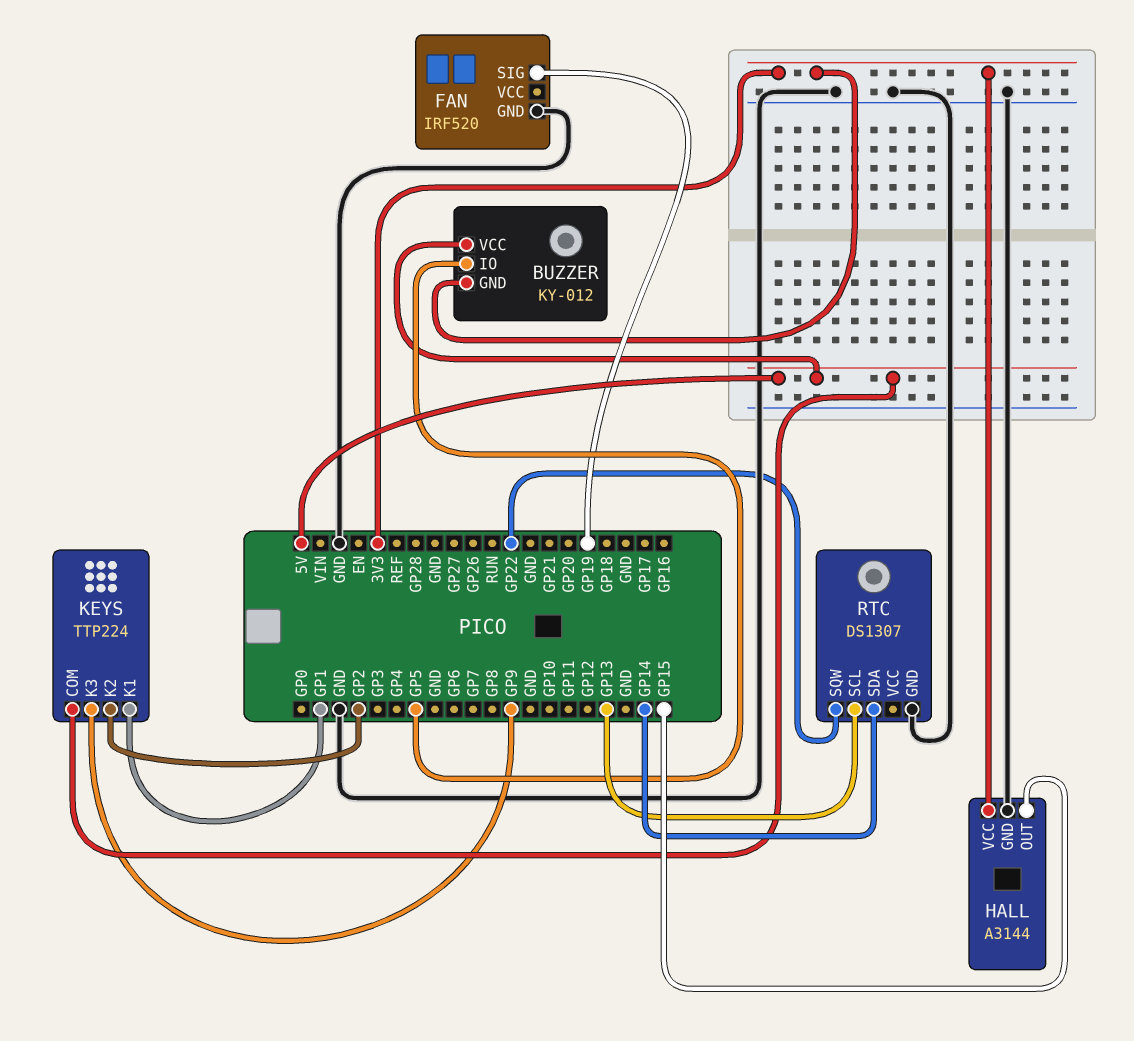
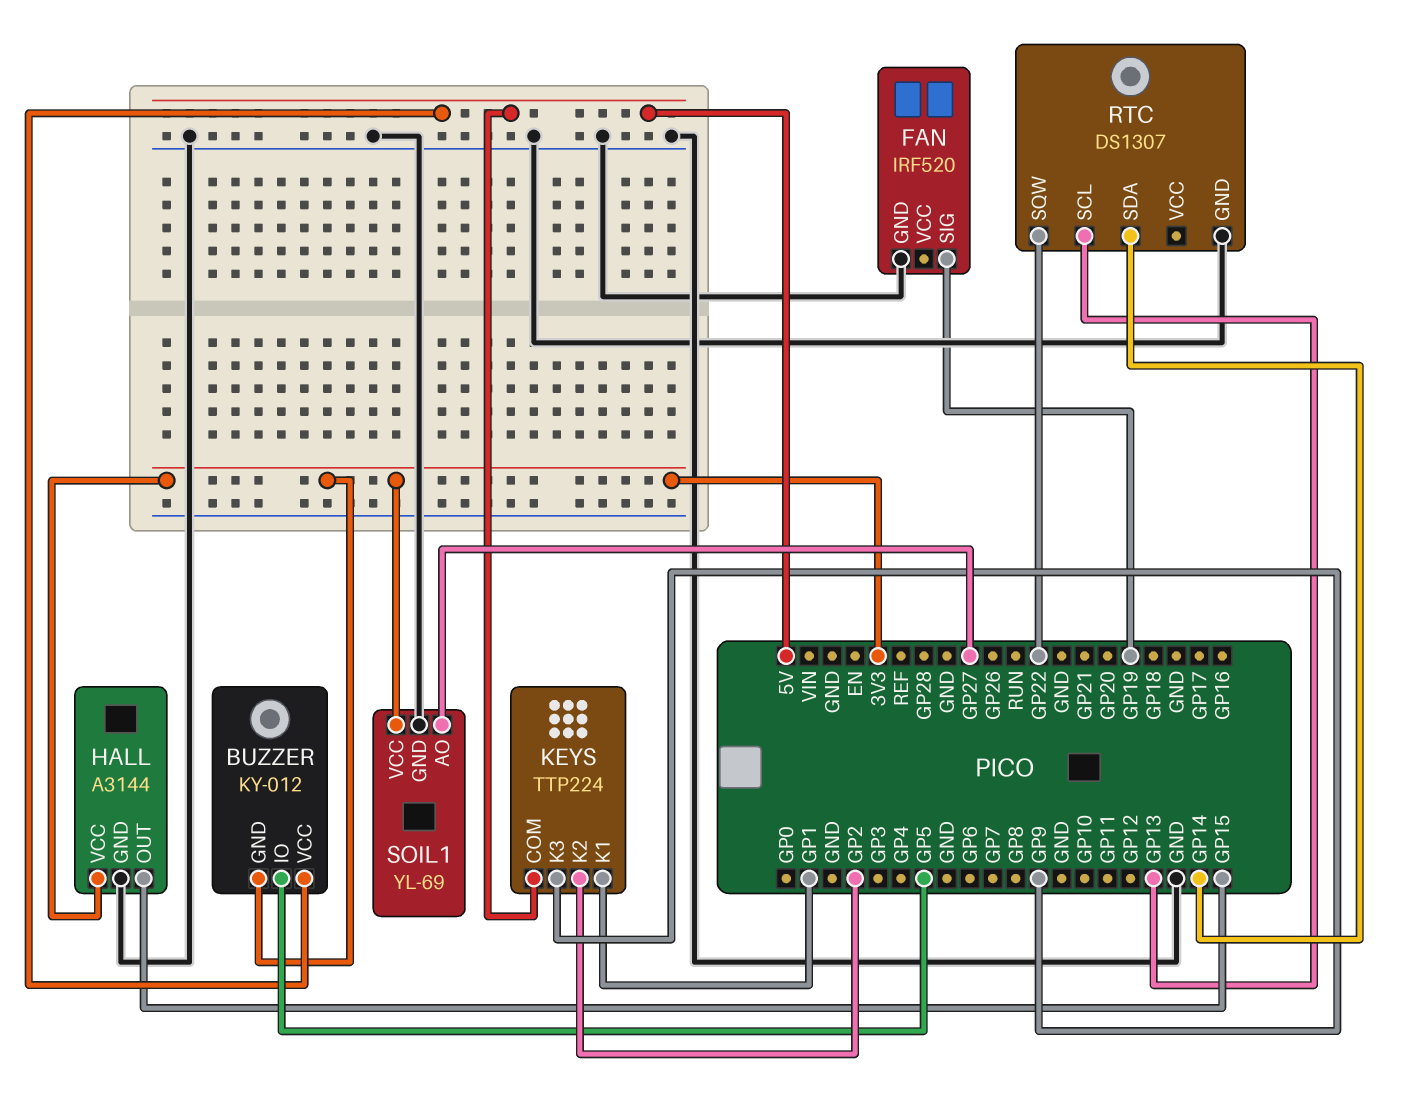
SOIL1: none -> YL-69
SOIL1 pin AO: none -> GP27
SOIL1 pin GND: none -> GND
SOIL1 pin VCC: none -> 3V3

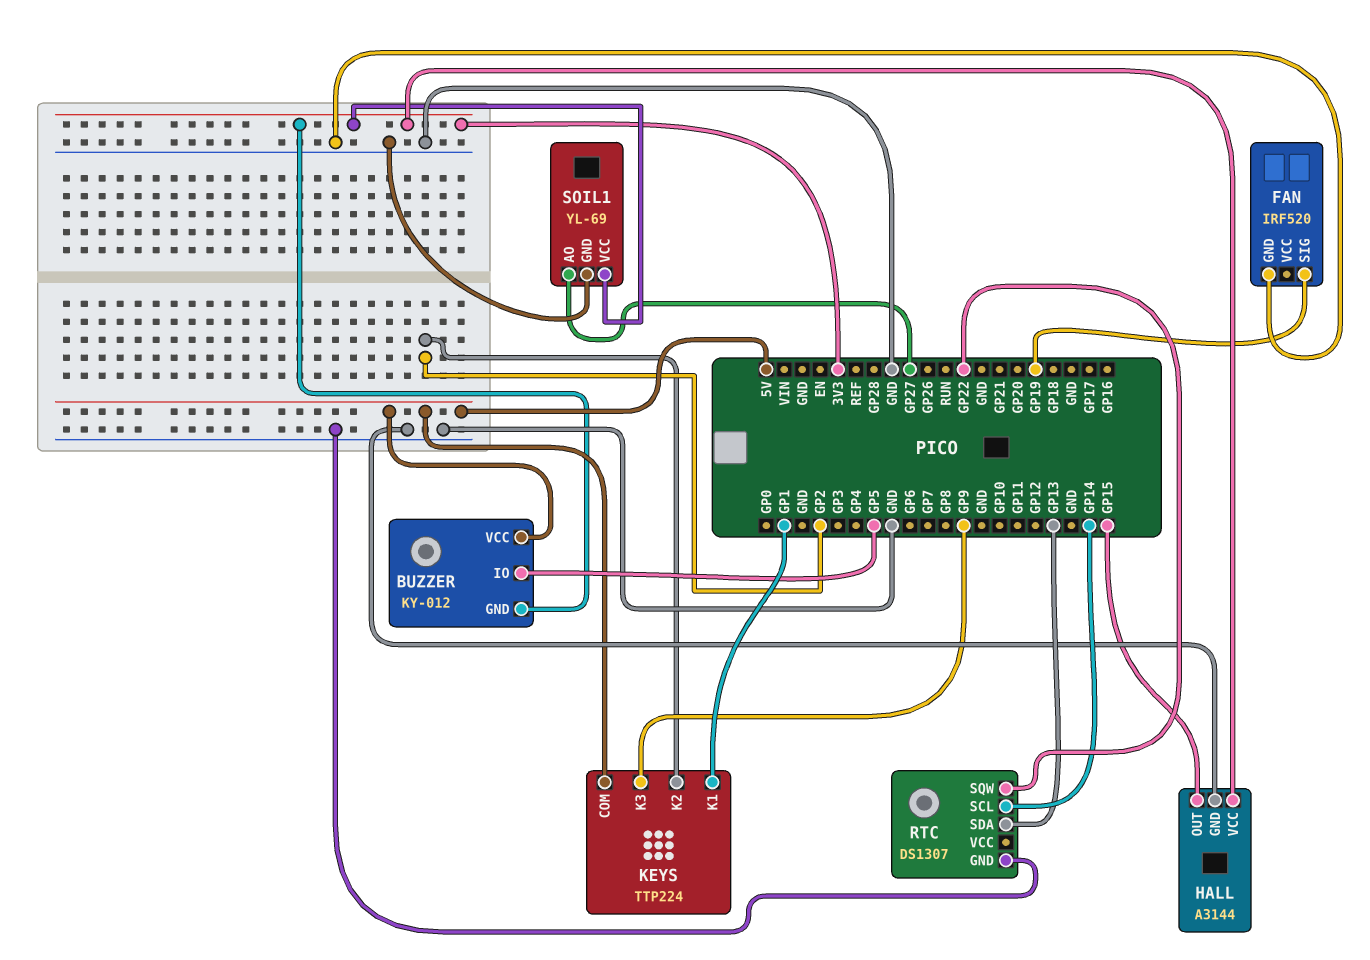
RTC pin SCL: GP13 -> GP14
RTC pin SDA: GP14 -> GP13

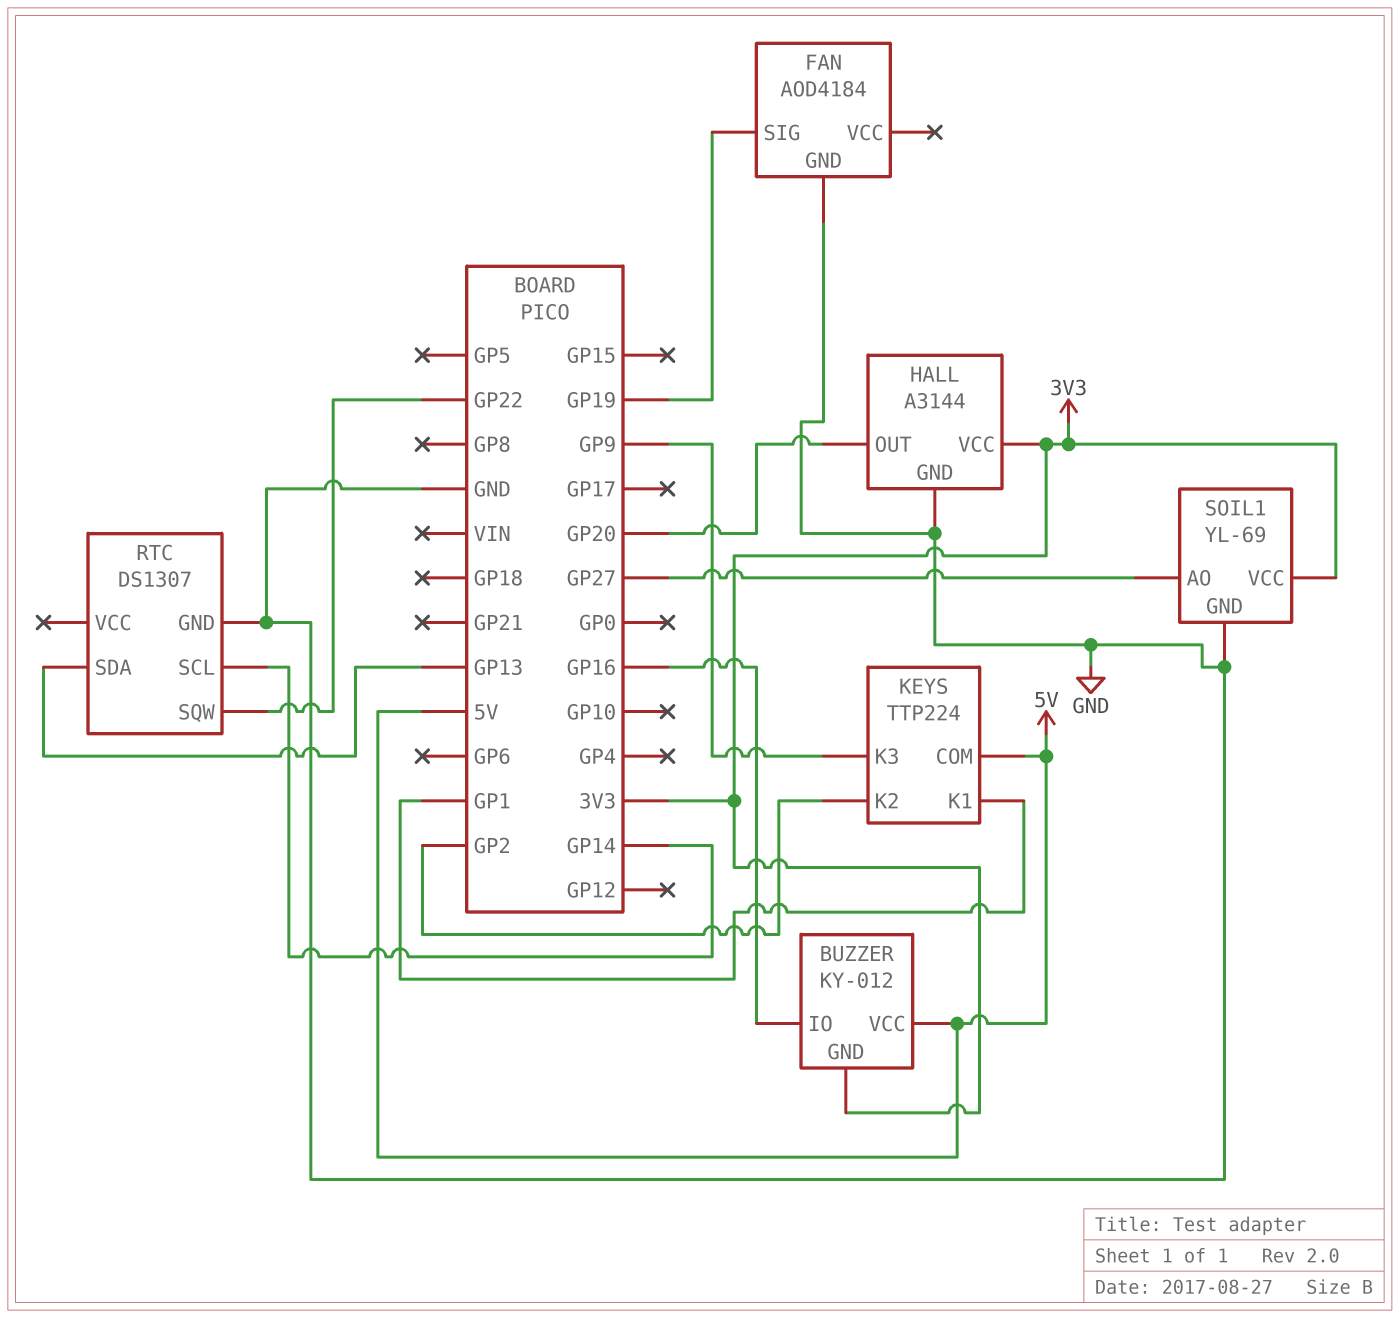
BUZZER pin IO: GP5 -> GP16
FAN: IRF520 -> AOD4184
HALL pin OUT: GP15 -> GP20

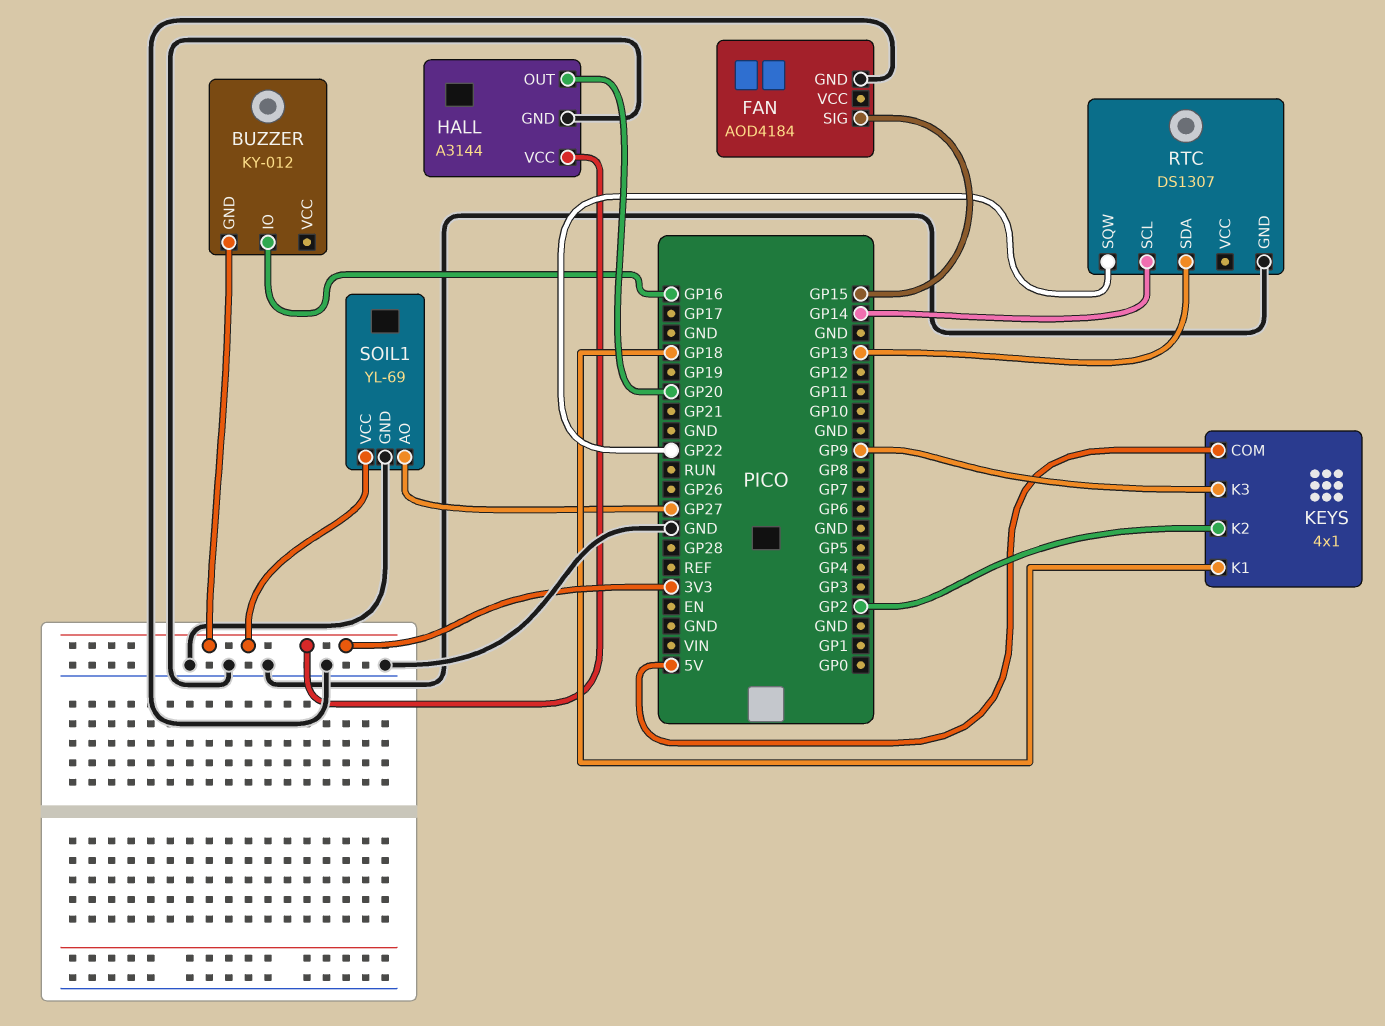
BUZZER pin VCC: 5V -> none
FAN pin SIG: GP19 -> GP15
KEYS: TTP224 -> 4x1
KEYS pin K1: GP1 -> GP18

